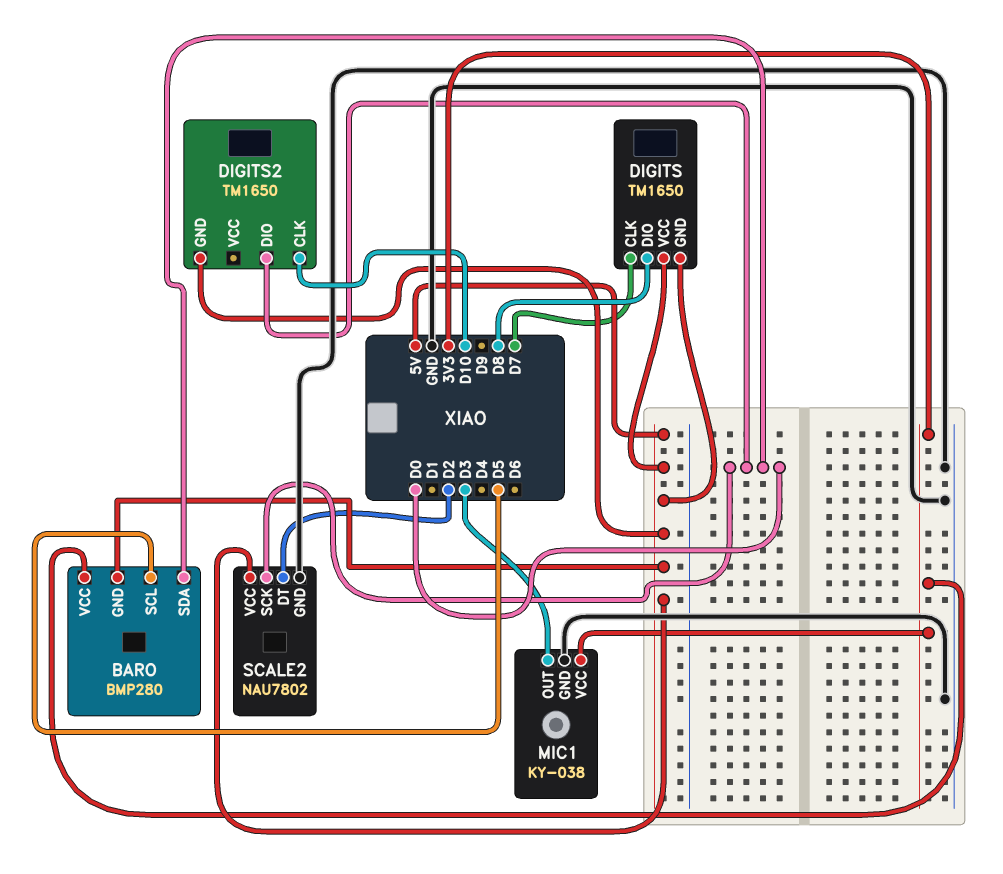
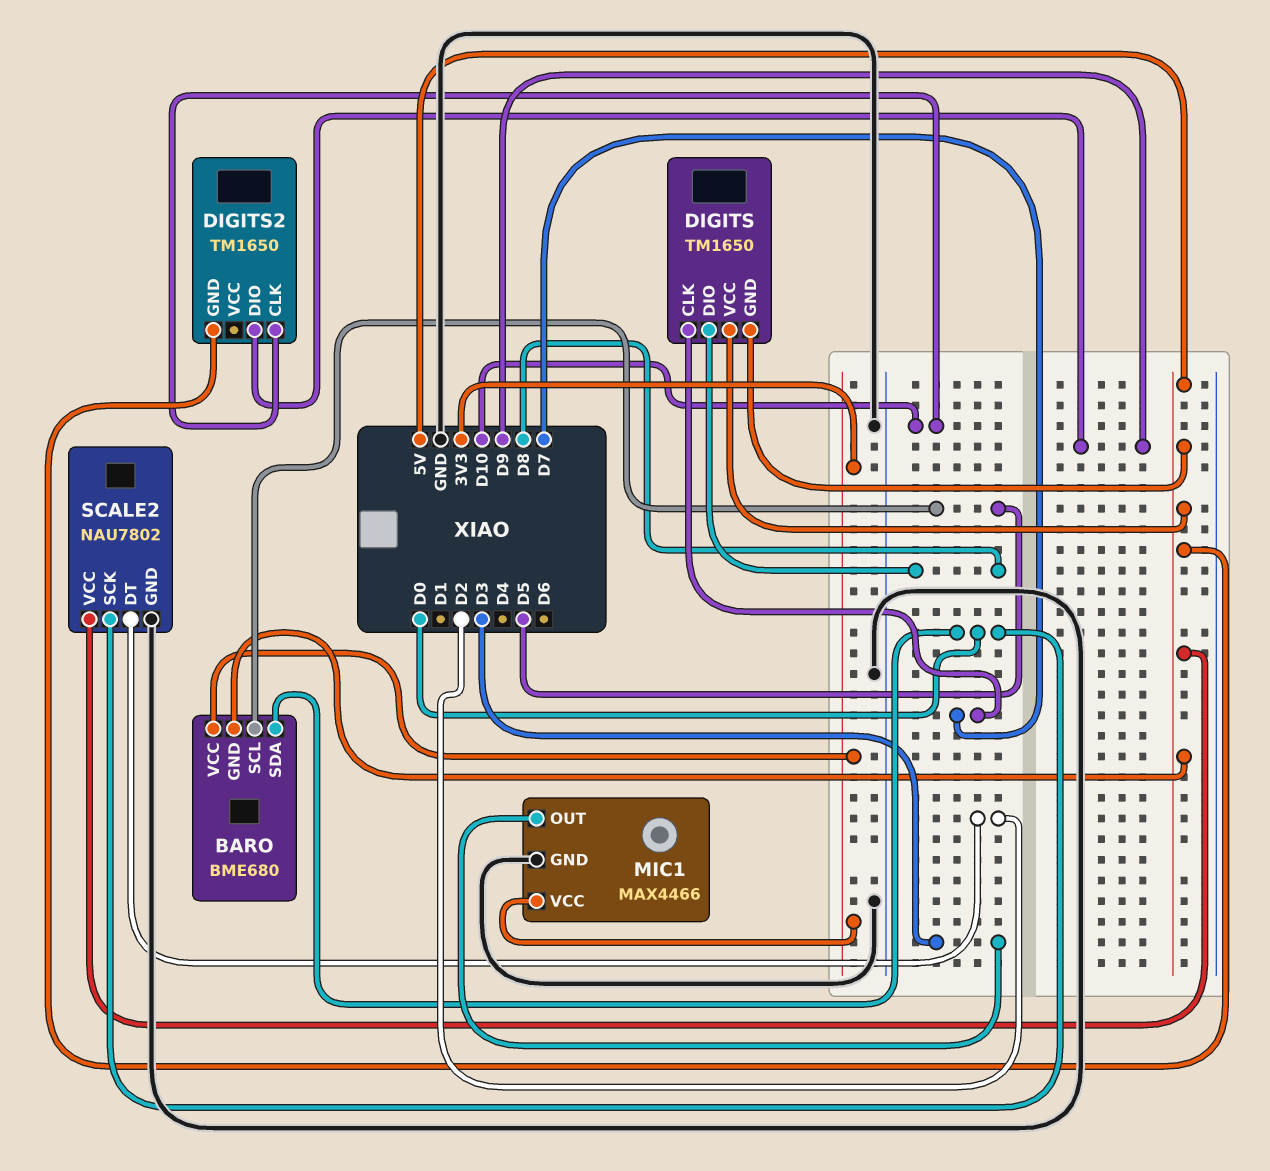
BARO: BMP280 -> BME680
DIGITS2 pin DIO: D0 -> D9
MIC1: KY-038 -> MAX4466

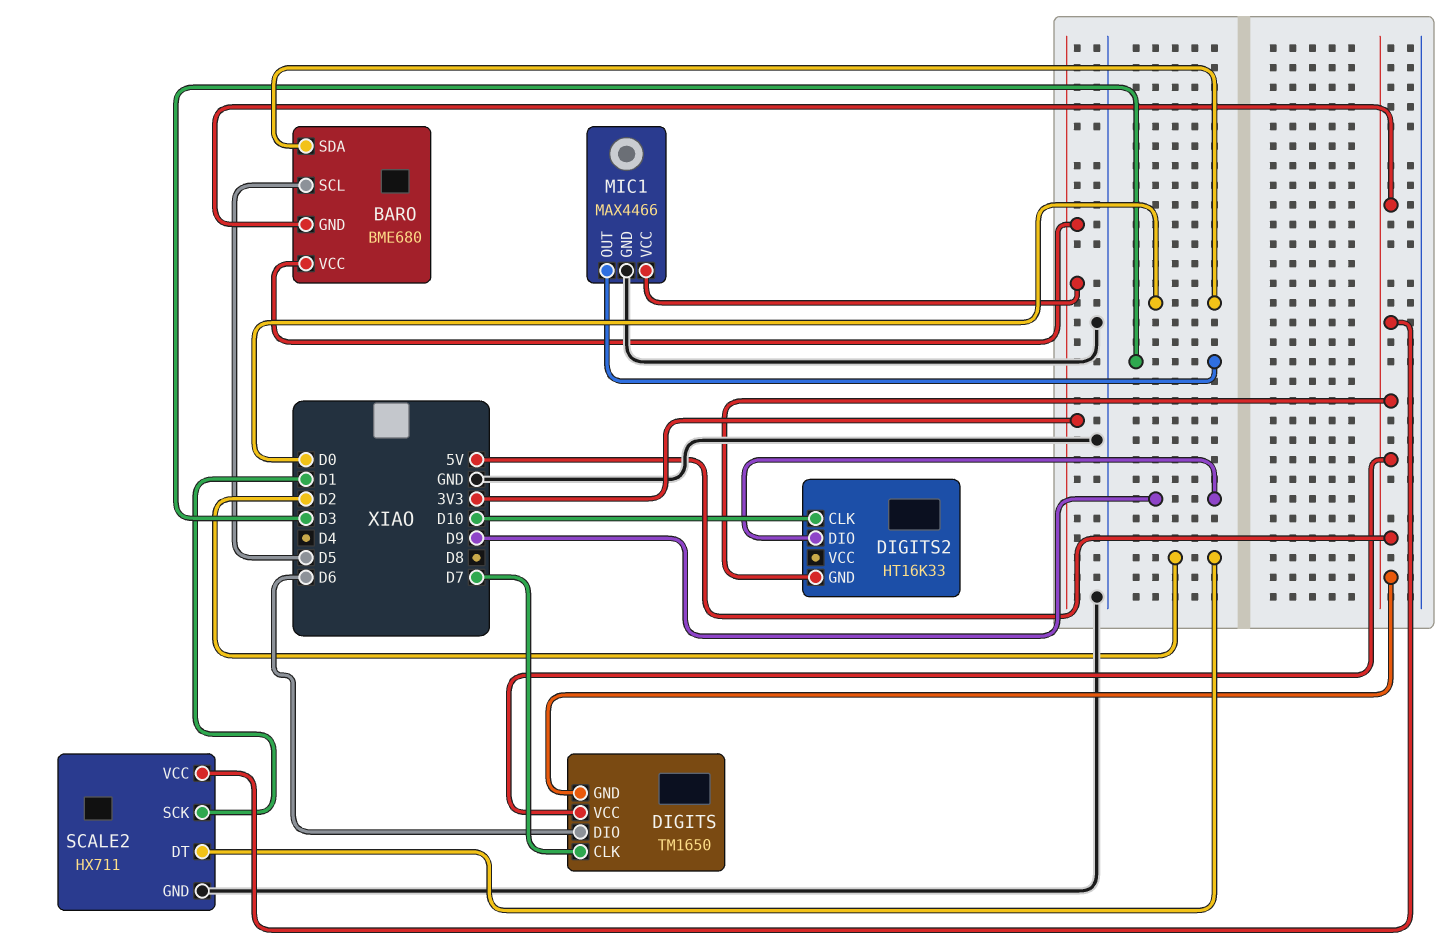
DIGITS pin DIO: D8 -> D6
DIGITS2: TM1650 -> HT16K33
SCALE2: NAU7802 -> HX711
SCALE2 pin SCK: D0 -> D1

